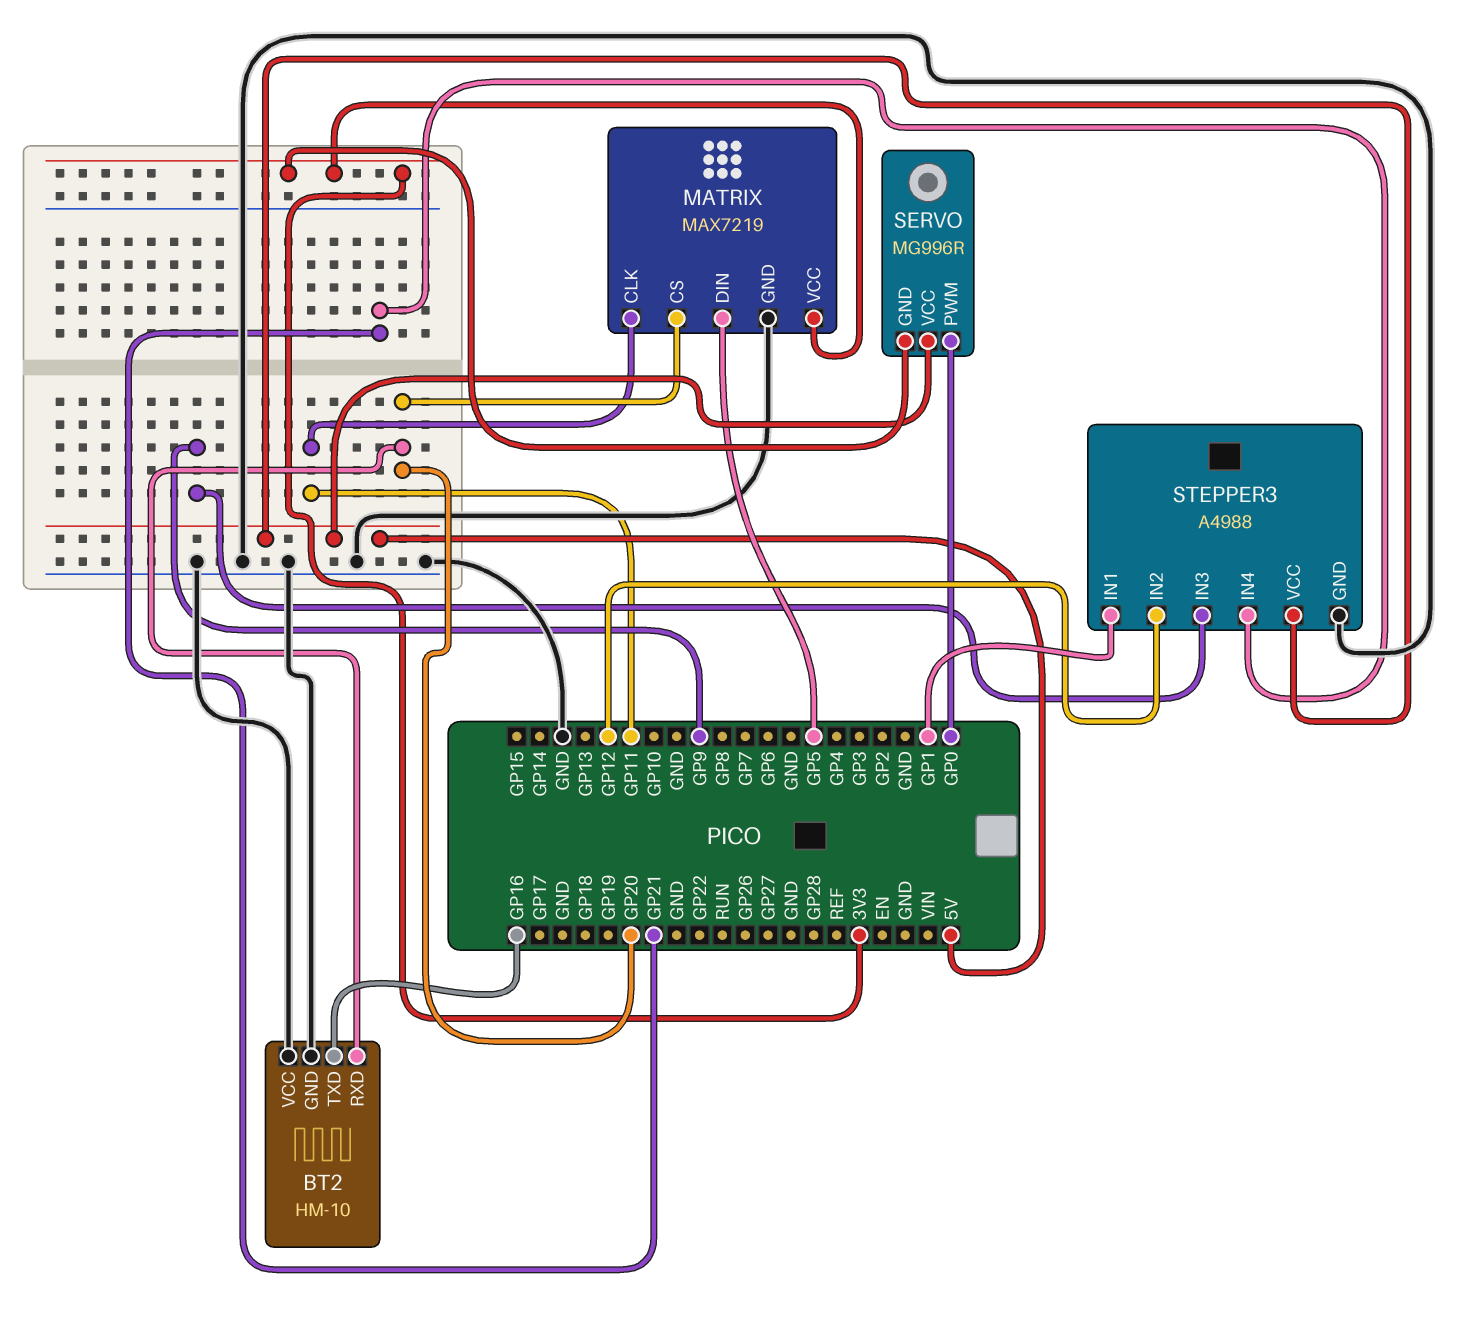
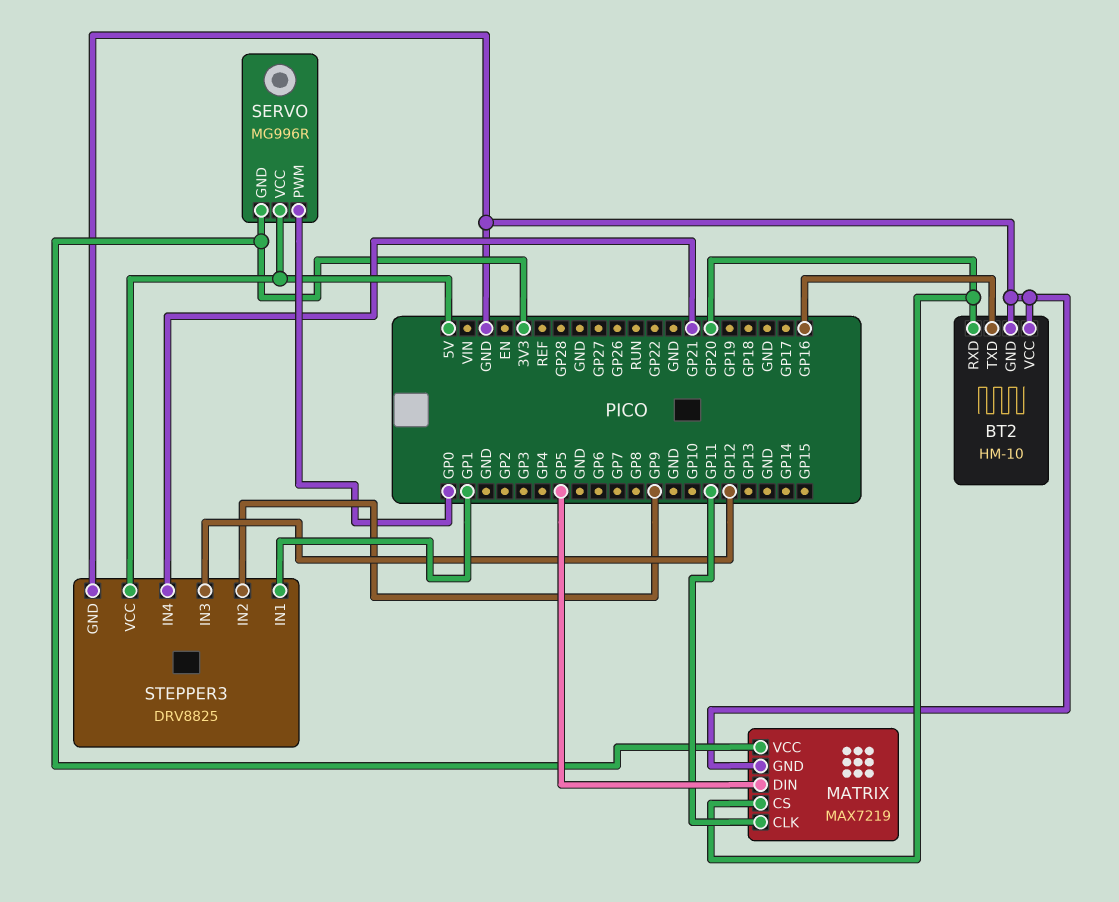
STEPPER3: A4988 -> DRV8825
STEPPER3 pin IN2: GP12 -> GP9
STEPPER3 pin IN3: GP9 -> GP12

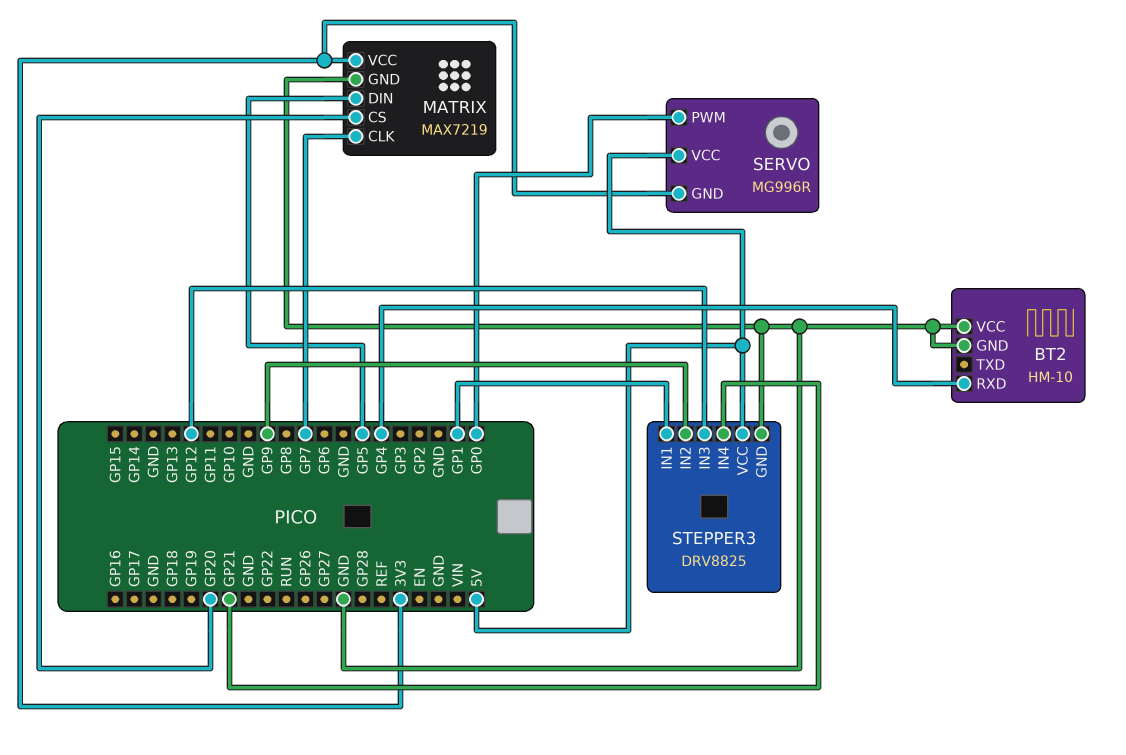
BT2 pin RXD: GP20 -> GP4
BT2 pin TXD: GP16 -> none
MATRIX pin CLK: GP11 -> GP7

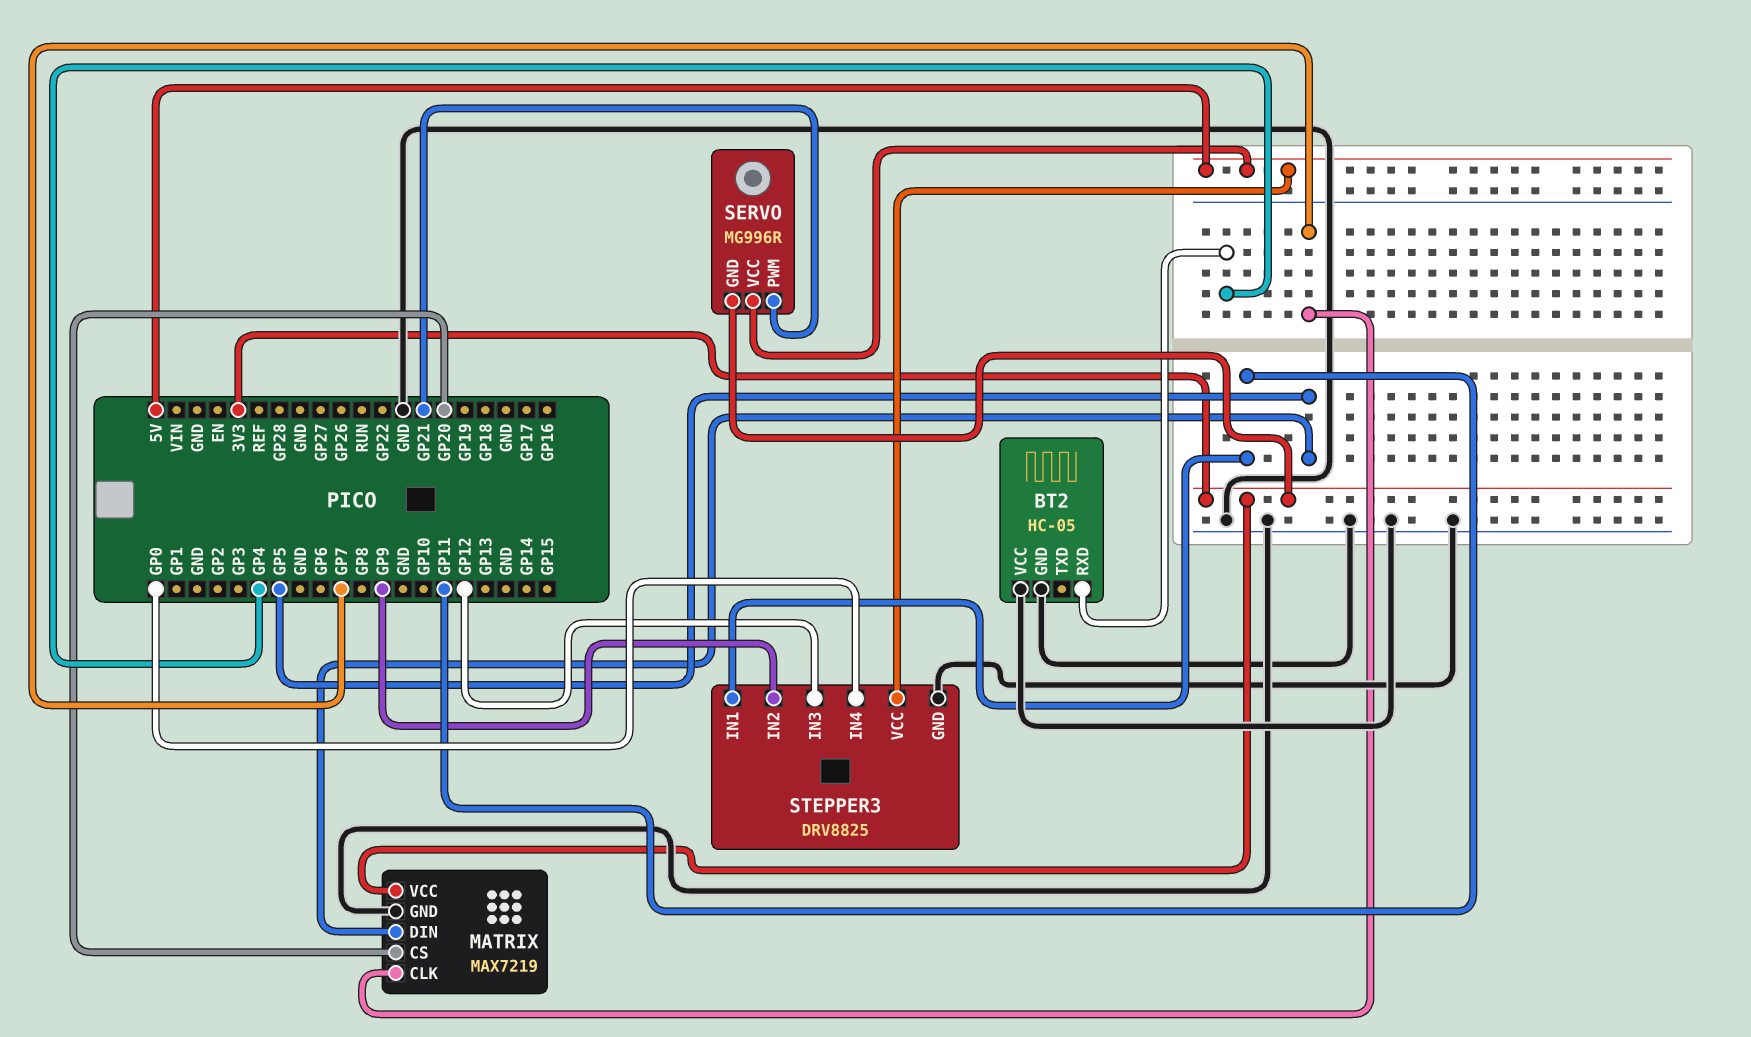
BT2: HM-10 -> HC-05
SERVO pin PWM: GP0 -> GP21
STEPPER3 pin IN1: GP1 -> GP11
STEPPER3 pin IN4: GP21 -> GP0

